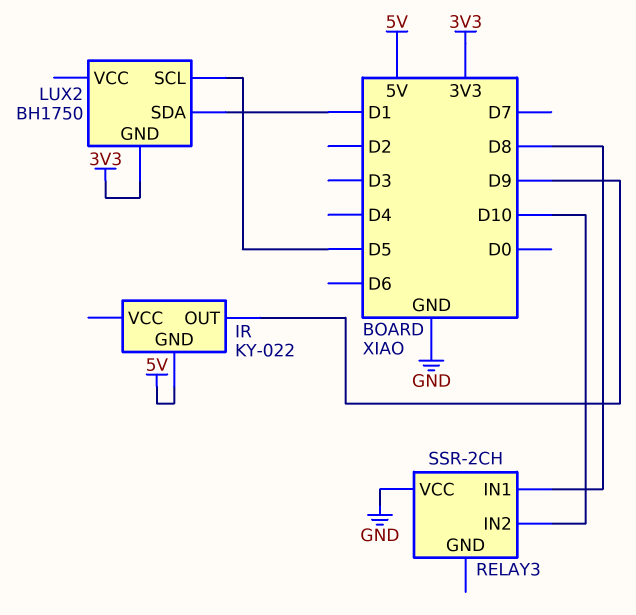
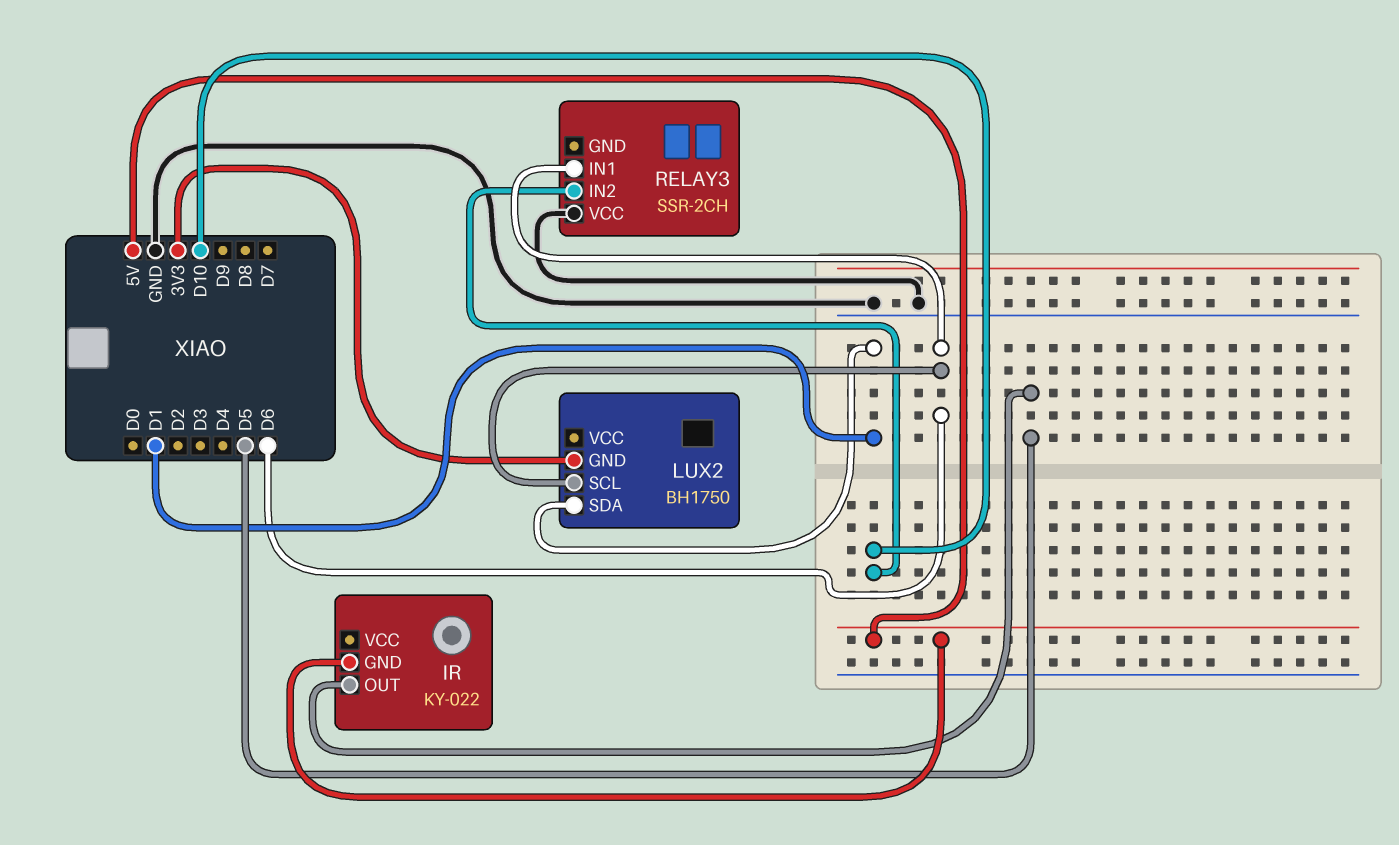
IR pin OUT: D9 -> D5
LUX2 pin SCL: D5 -> D6
RELAY3 pin IN1: D8 -> D6

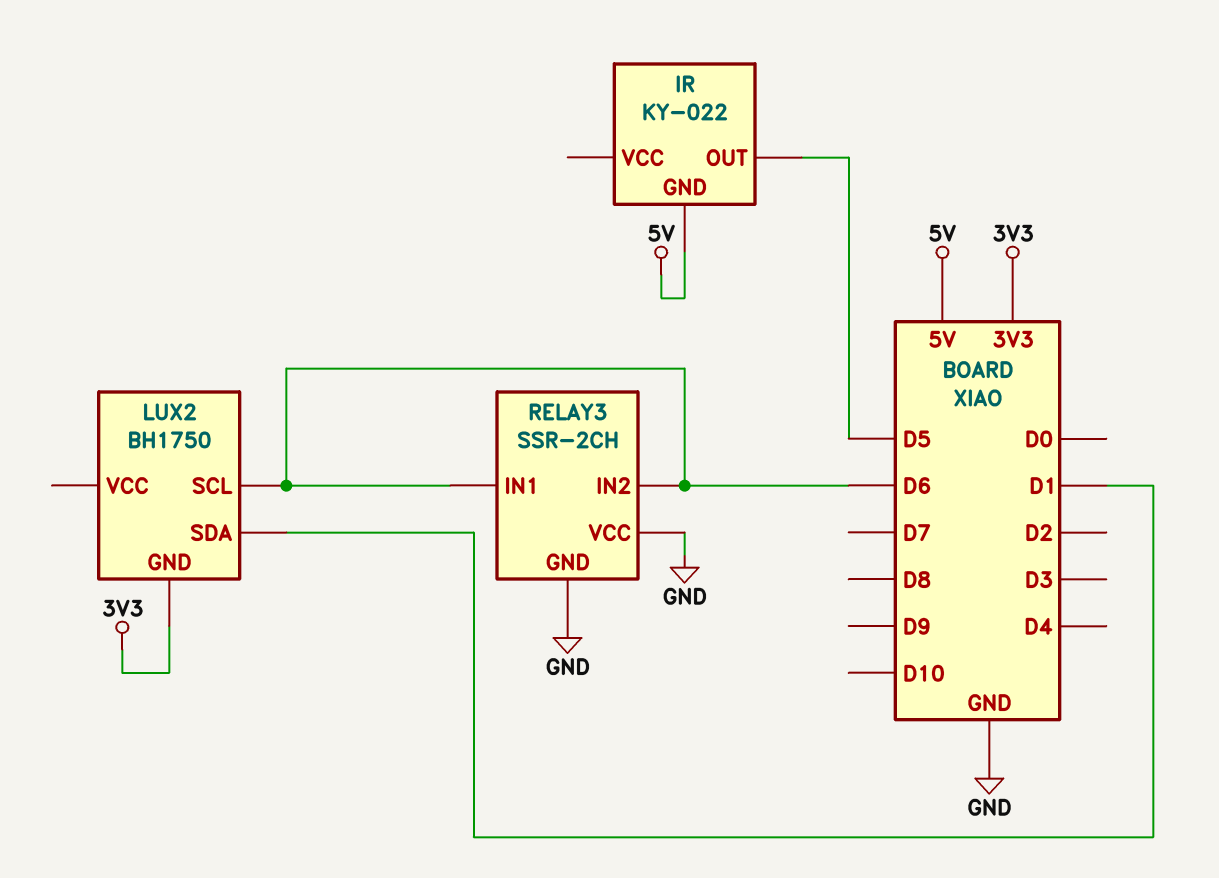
RELAY3 pin GND: none -> GND
RELAY3 pin IN2: D10 -> D6

